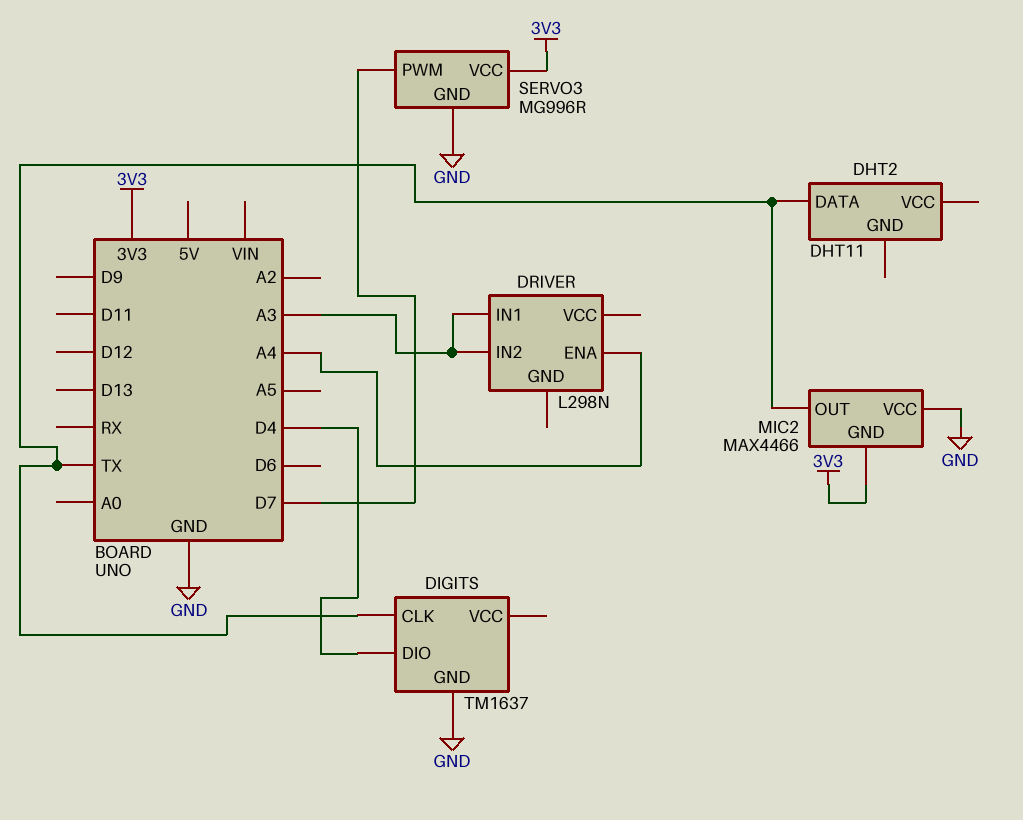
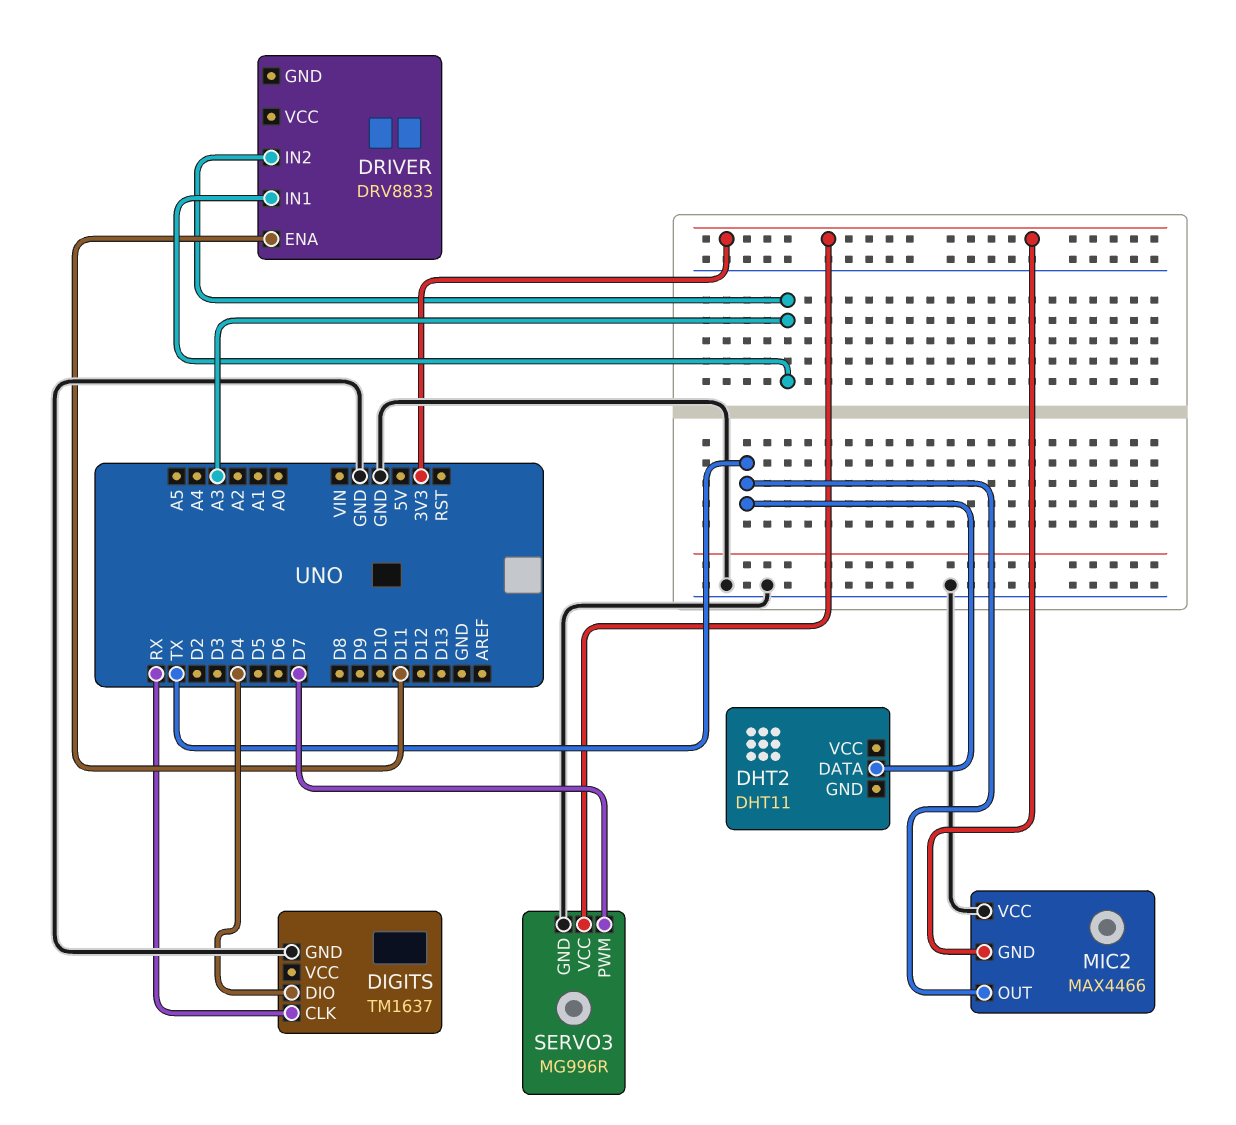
DIGITS pin CLK: TX -> RX
DRIVER: L298N -> DRV8833
DRIVER pin ENA: A4 -> D11

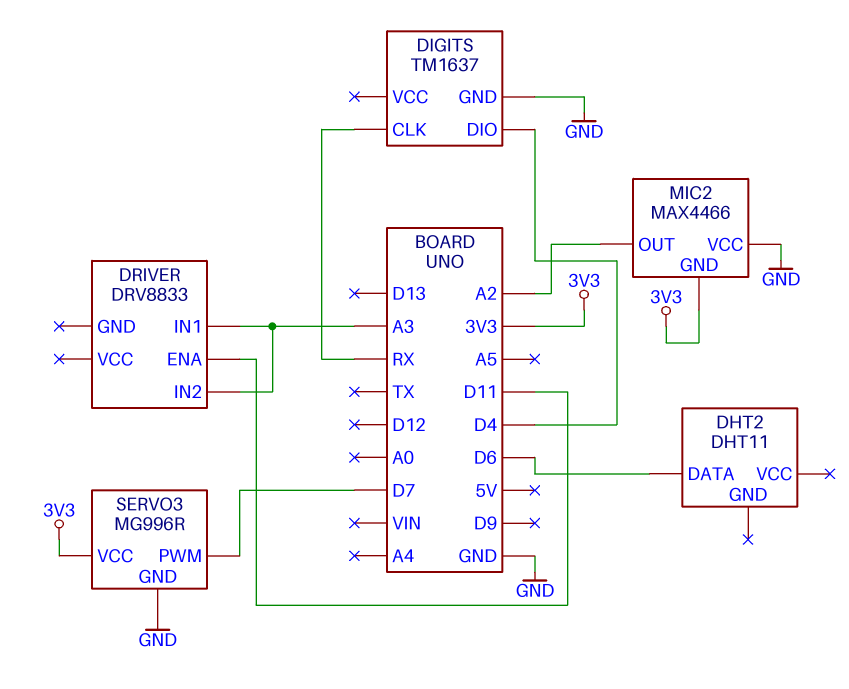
DHT2 pin DATA: TX -> D6
MIC2 pin OUT: TX -> A2

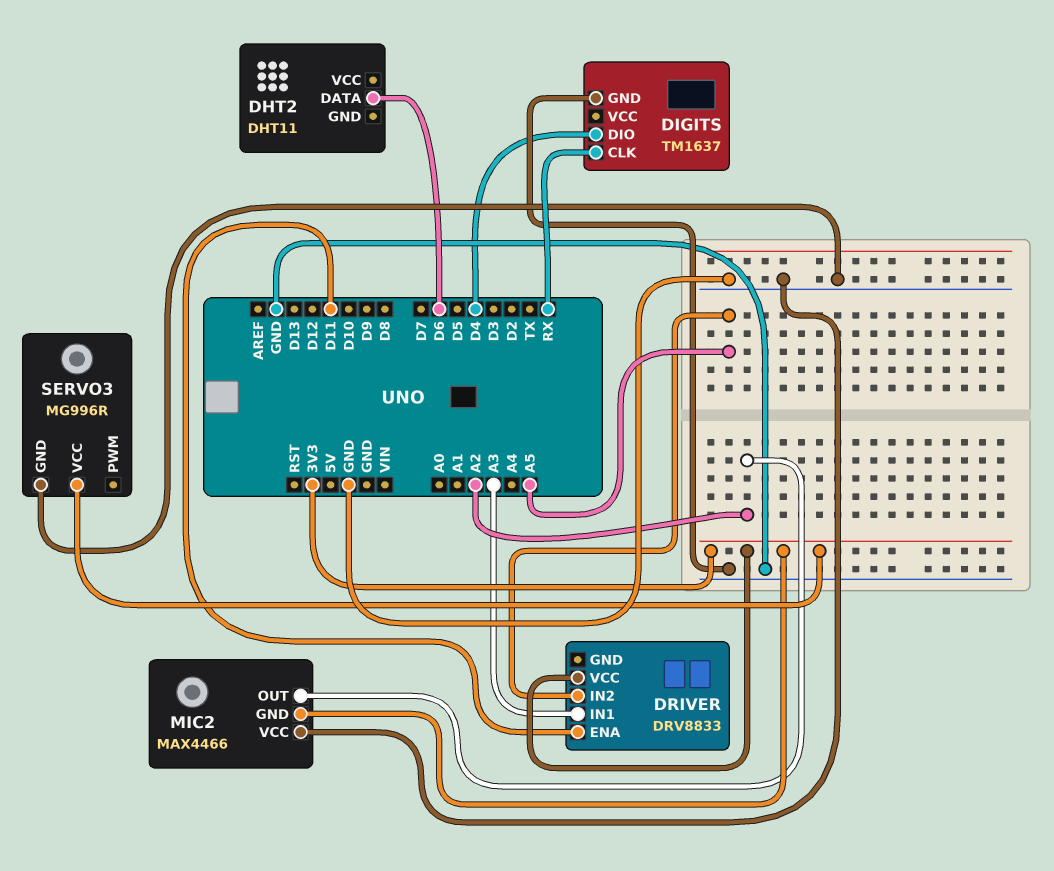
DRIVER pin IN2: A3 -> A5
DRIVER pin VCC: none -> 3V3
SERVO3 pin PWM: D7 -> none

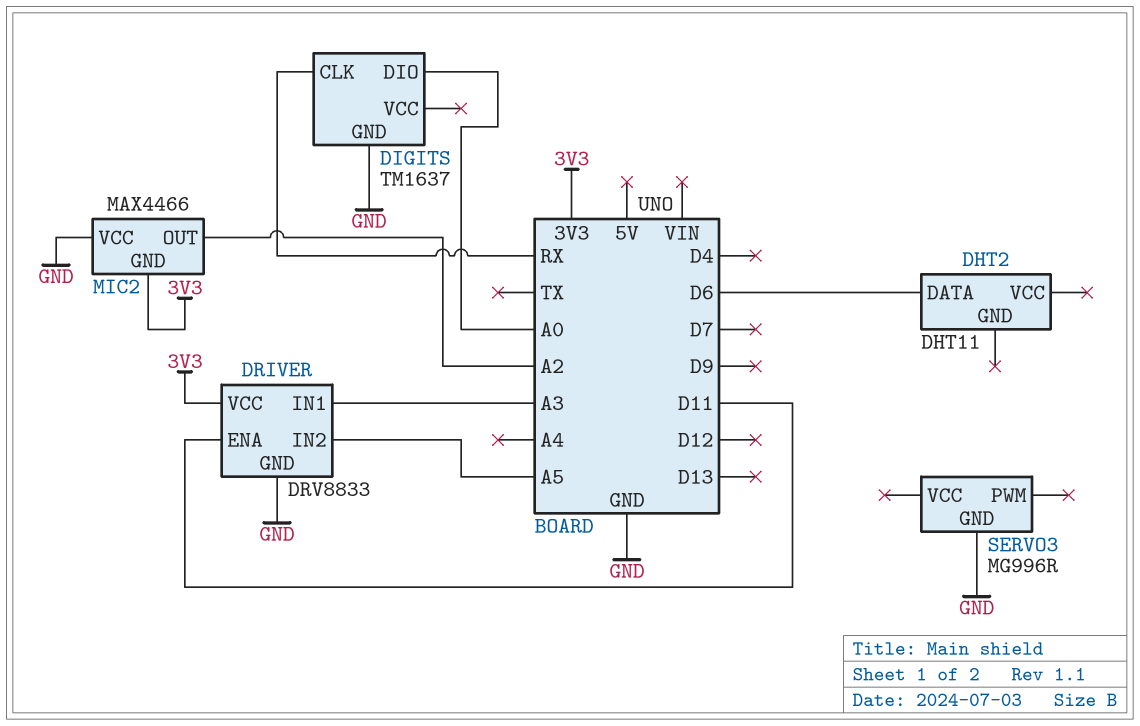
DIGITS pin DIO: D4 -> A0
DRIVER pin GND: none -> GND
SERVO3 pin VCC: 3V3 -> none

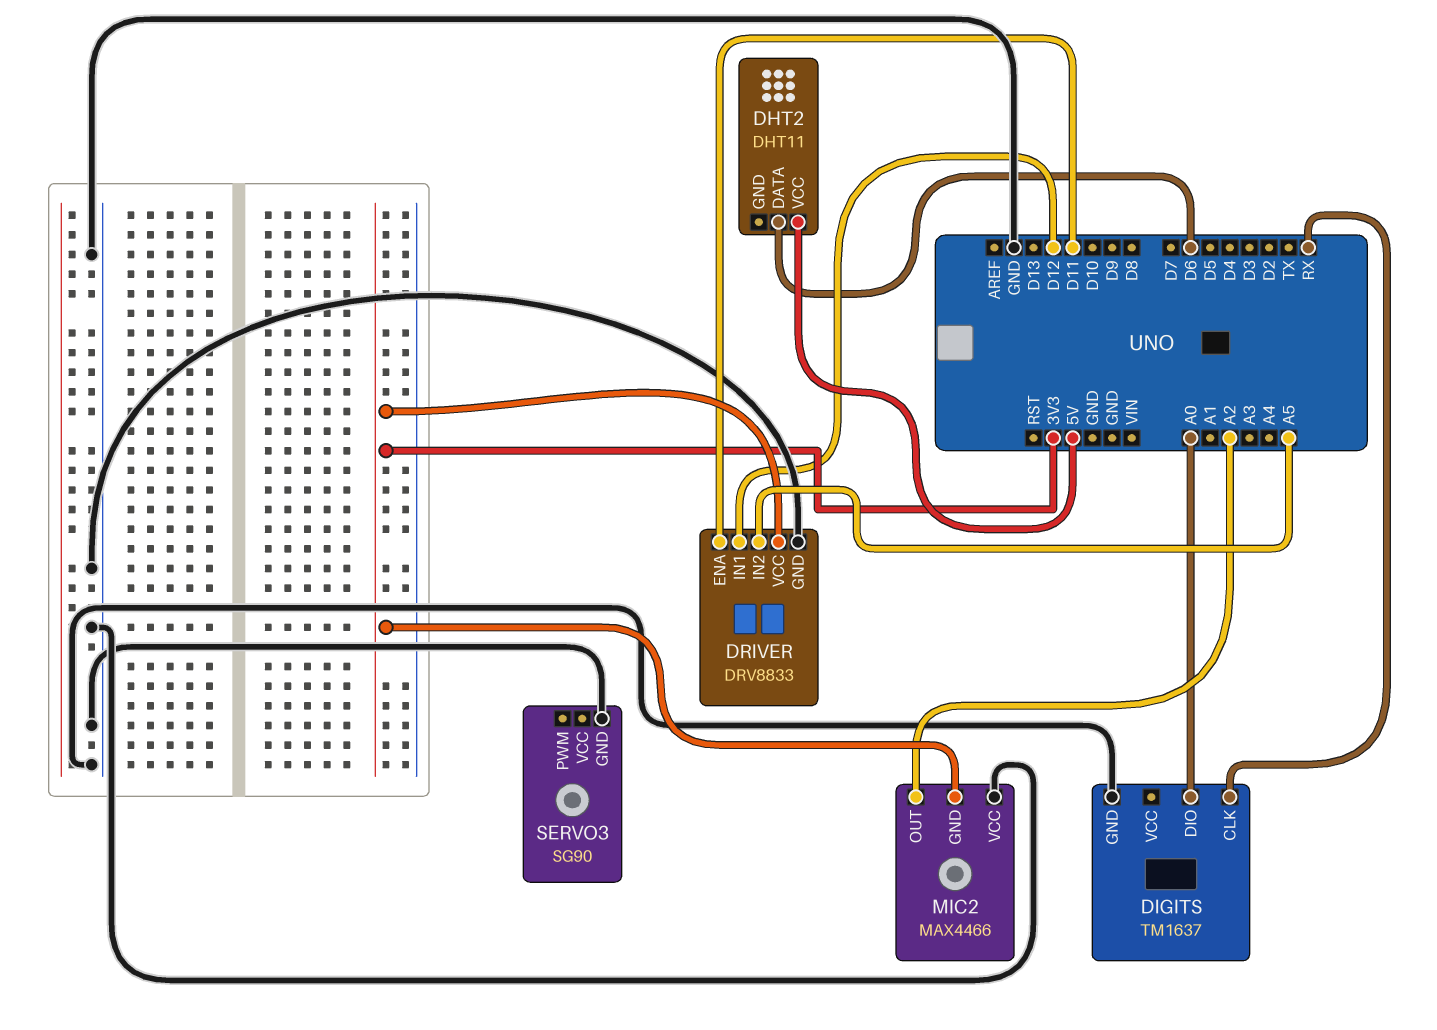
DHT2 pin VCC: none -> 5V
DRIVER pin IN1: A3 -> D12
SERVO3: MG996R -> SG90

